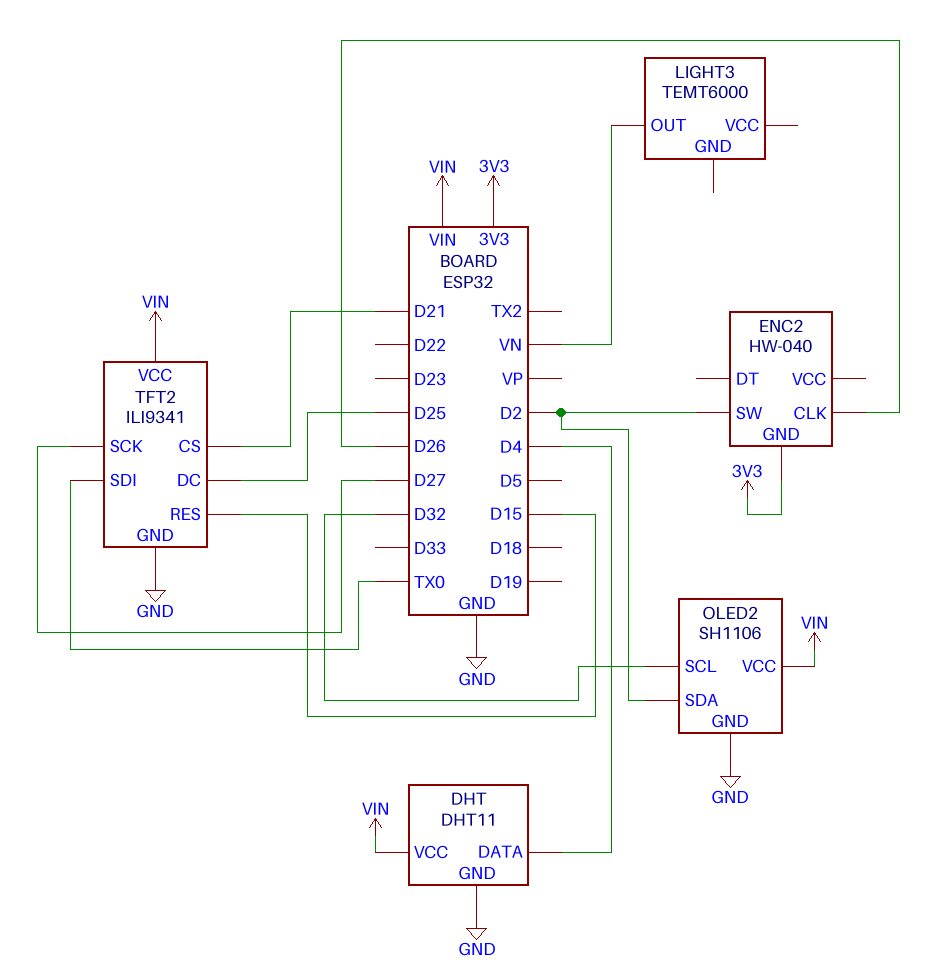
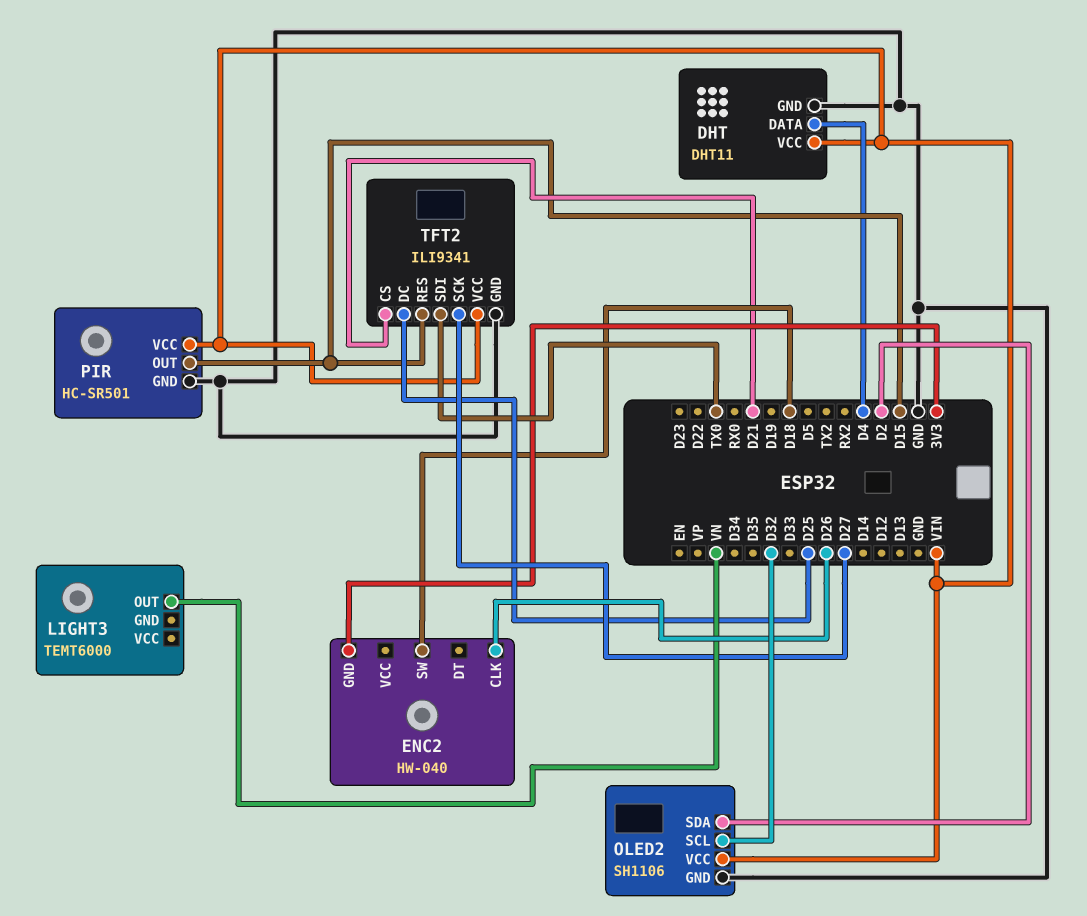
ENC2 pin SW: D2 -> D18
PIR: none -> HC-SR501
PIR pin GND: none -> GND
PIR pin OUT: none -> D15
PIR pin VCC: none -> VIN

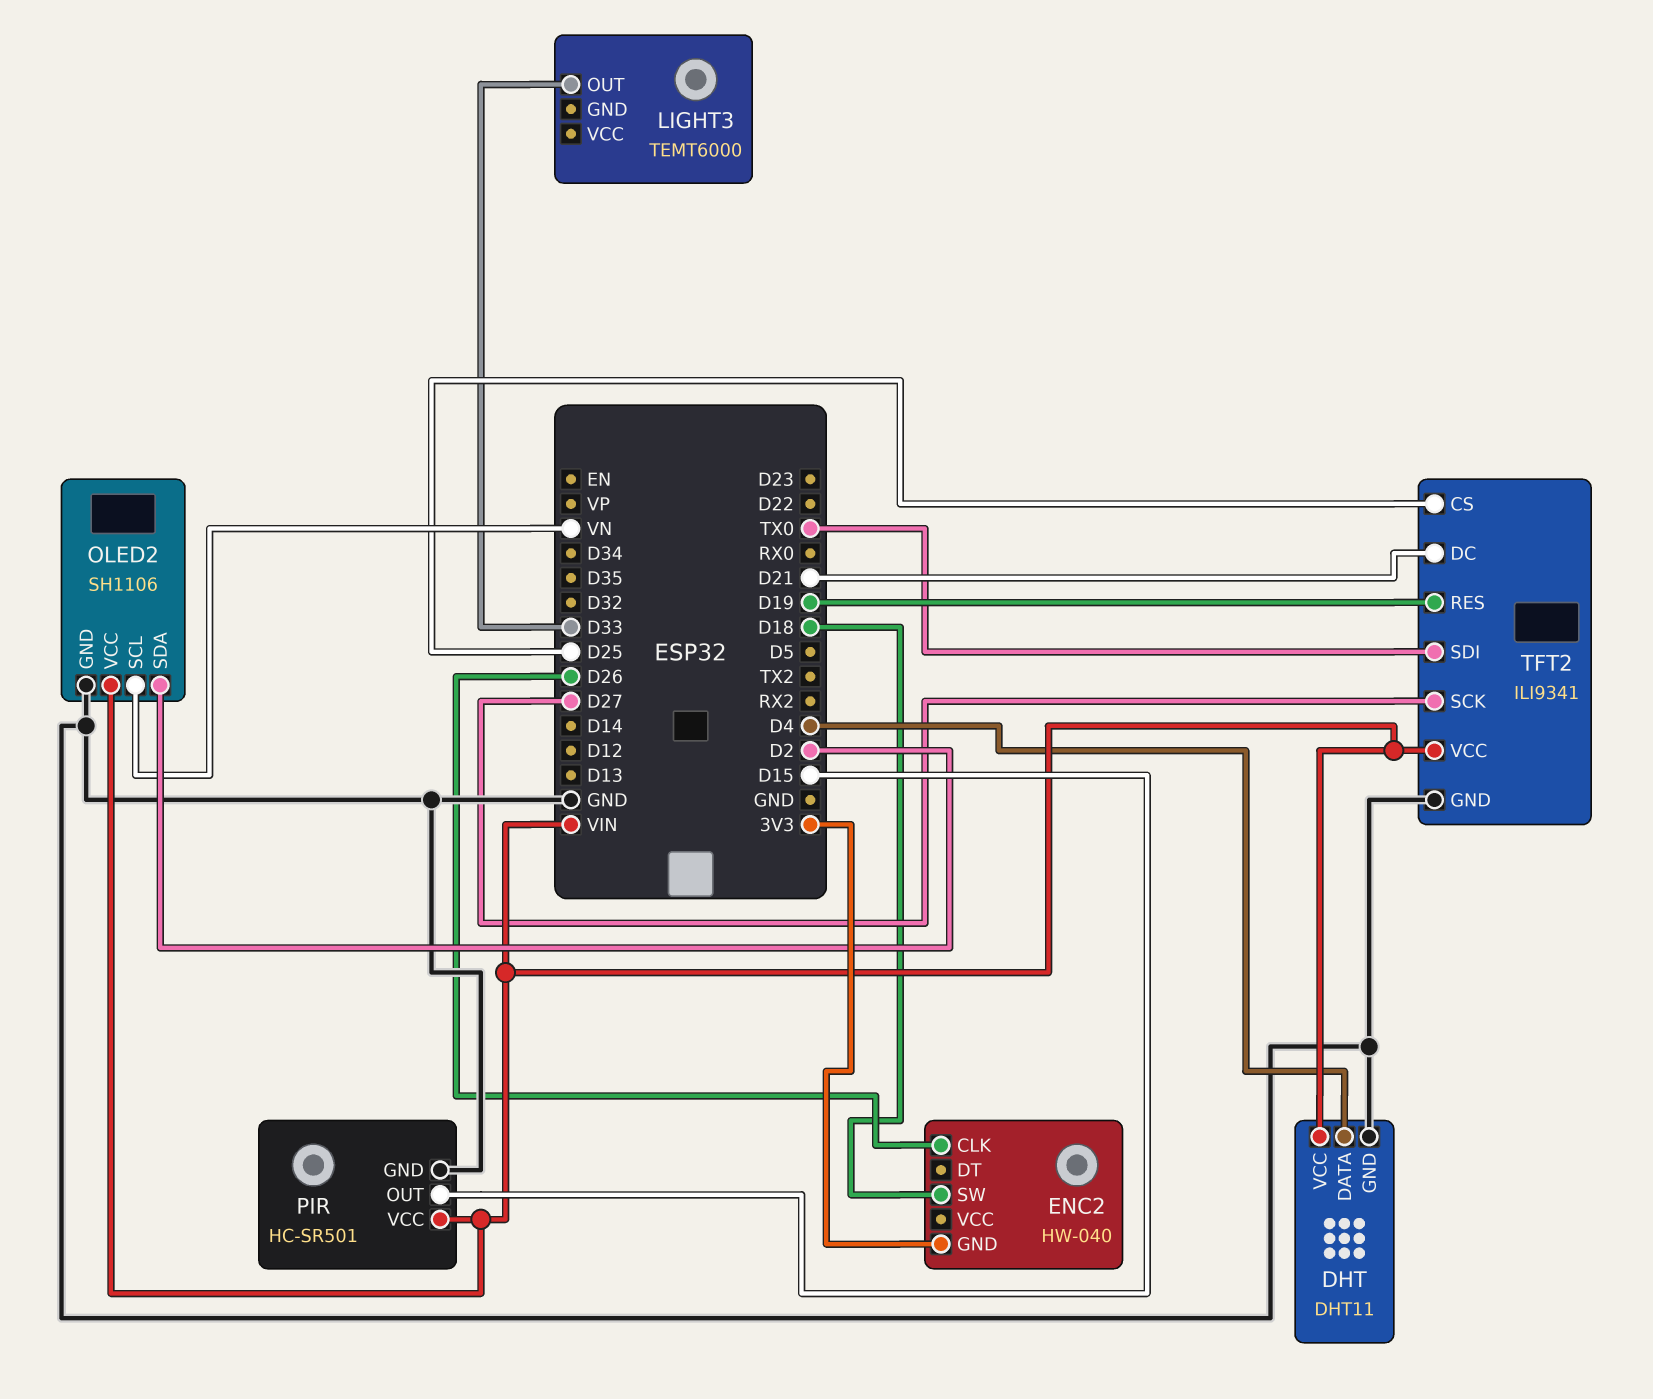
LIGHT3 pin OUT: VN -> D33
OLED2 pin SCL: D32 -> VN
TFT2 pin CS: D21 -> D25
TFT2 pin DC: D25 -> D21
TFT2 pin RES: D15 -> D19

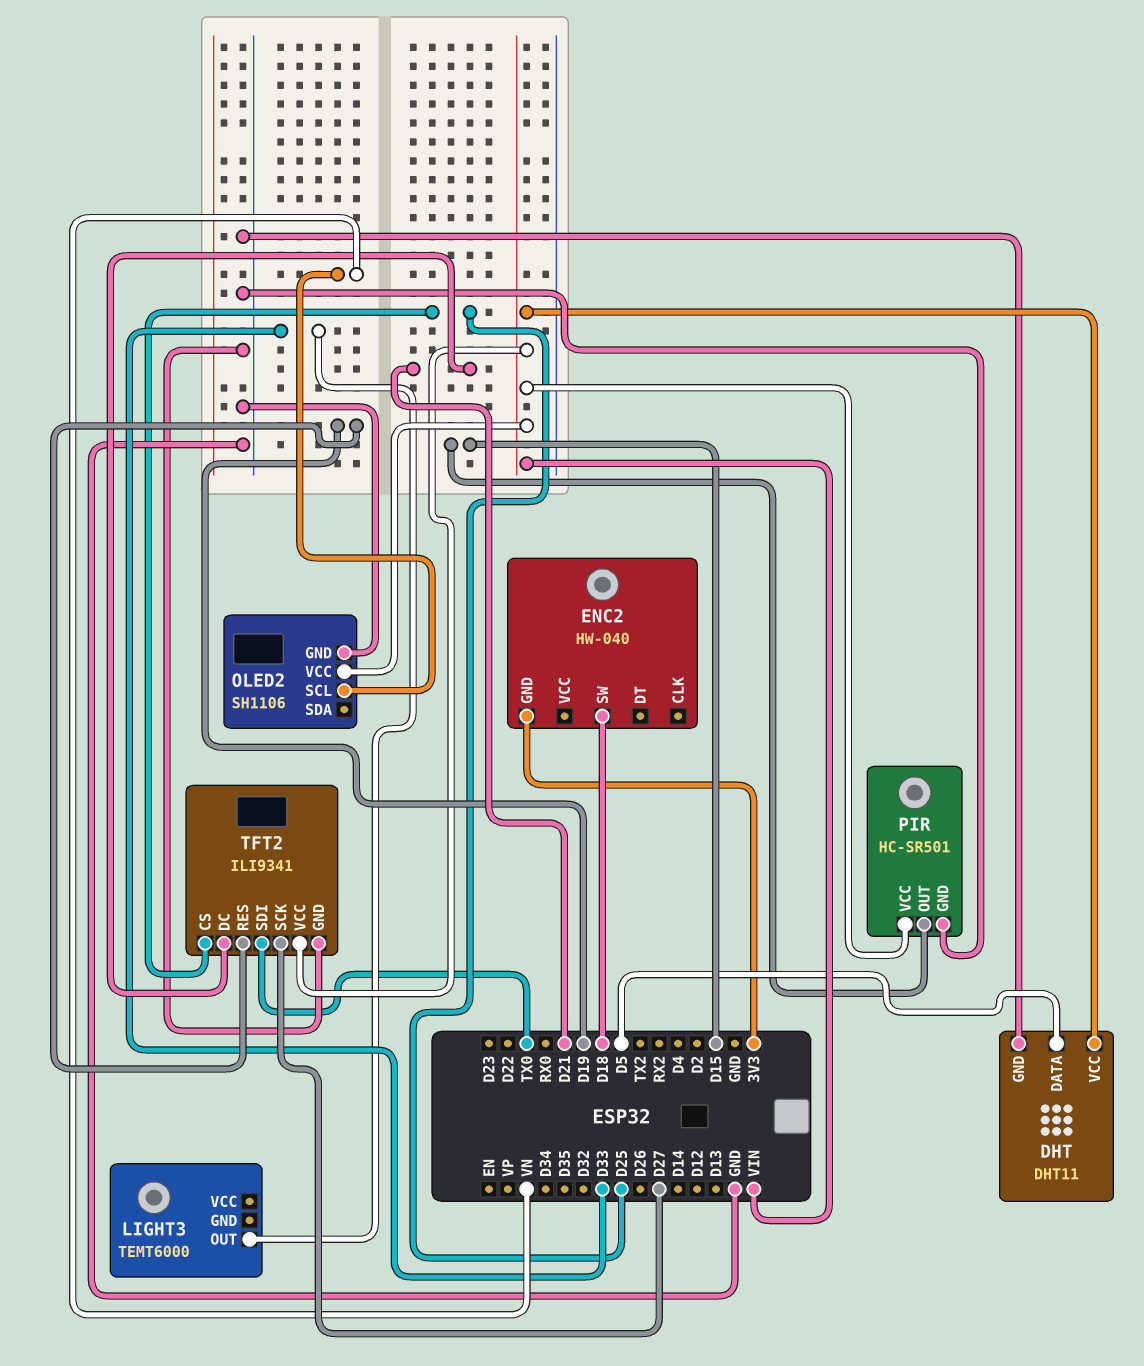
DHT pin DATA: D4 -> D5
ENC2 pin CLK: D26 -> none
OLED2 pin SDA: D2 -> none

